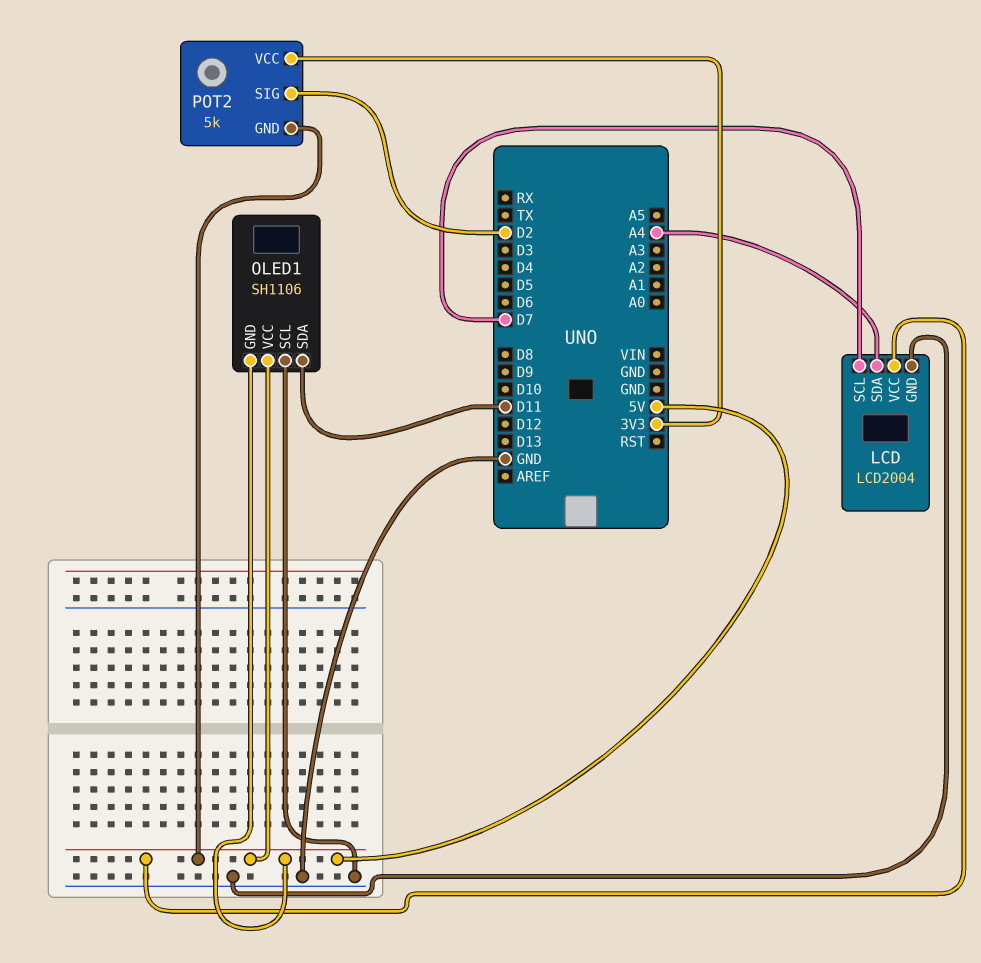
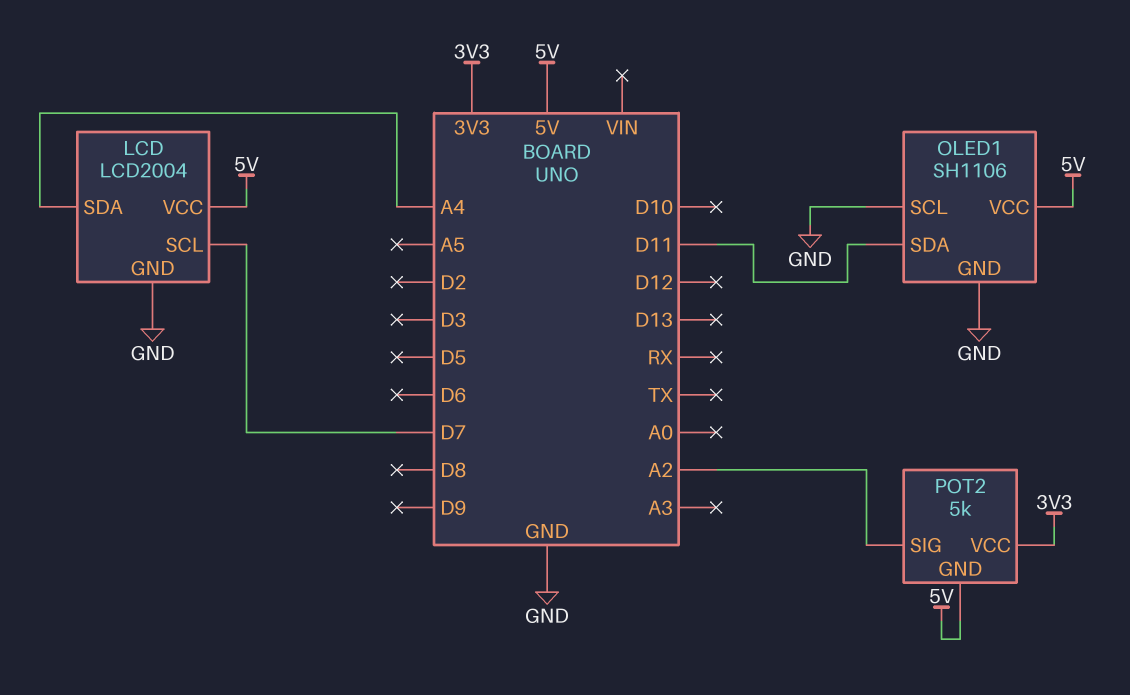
OLED1 pin GND: 5V -> GND
POT2 pin SIG: D2 -> A2

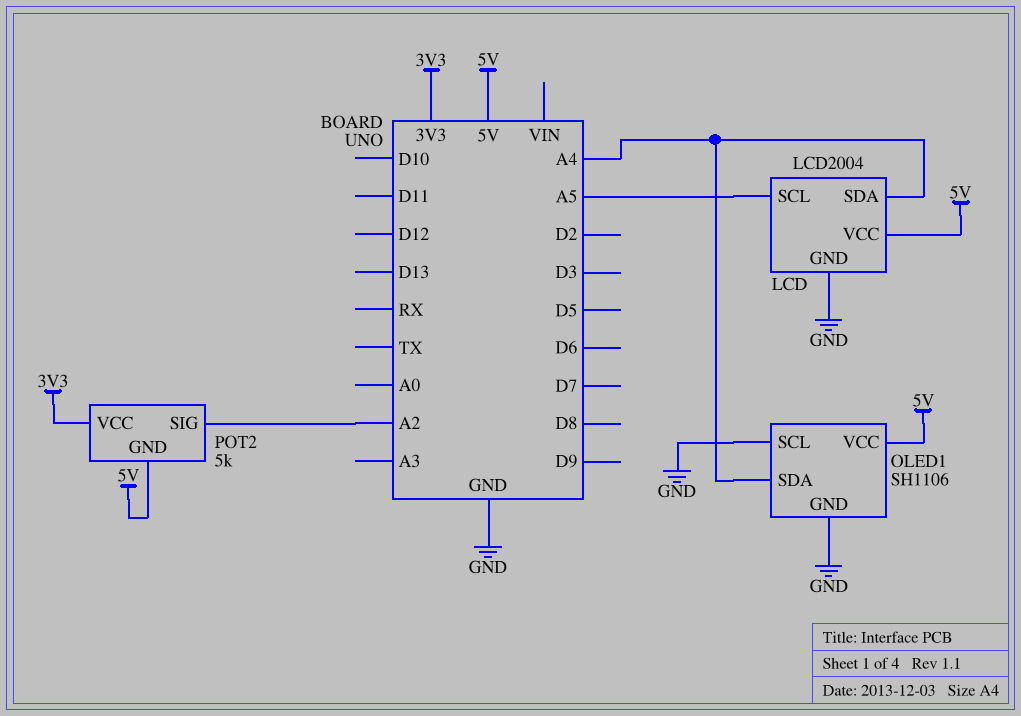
LCD pin SCL: D7 -> A5
OLED1 pin SDA: D11 -> A4

